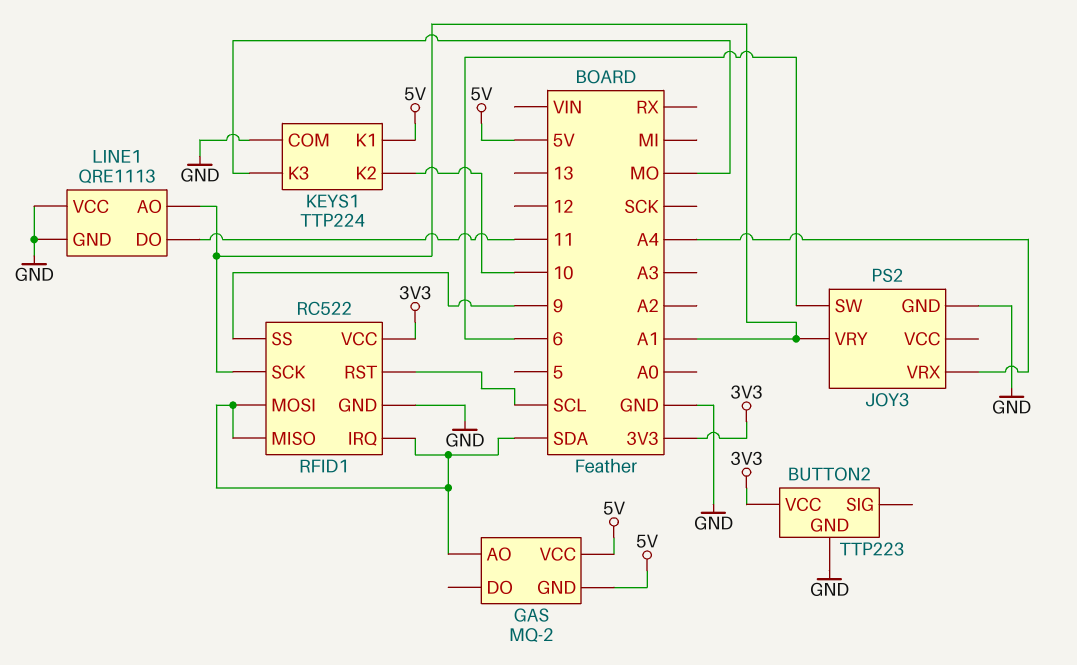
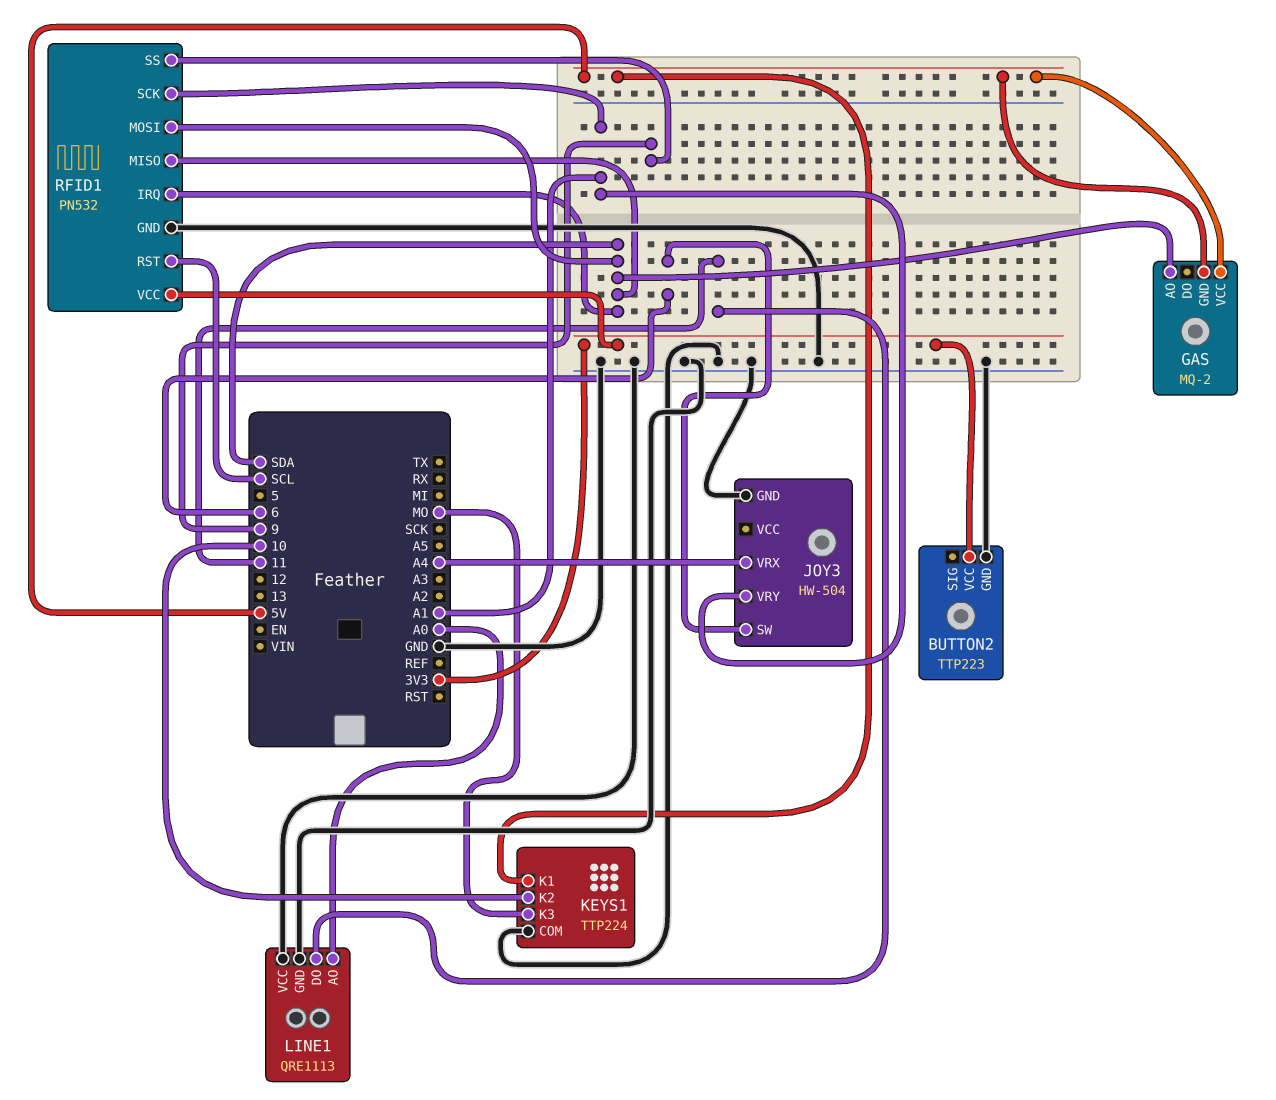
JOY3: PS2 -> HW-504
LINE1 pin AO: A1 -> A0
RFID1: RC522 -> PN532

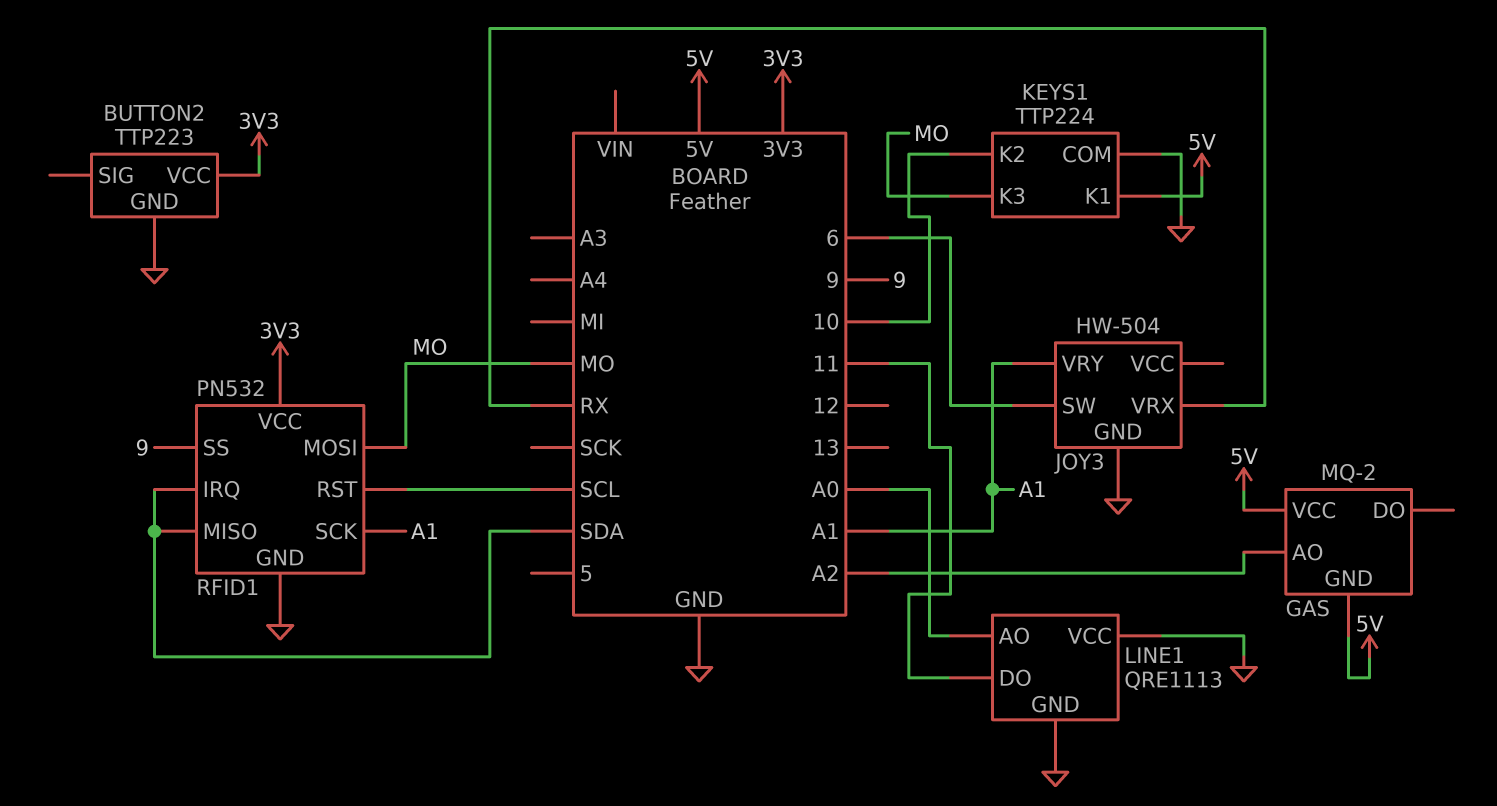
GAS pin AO: SDA -> A2
JOY3 pin VRX: A4 -> RX
RFID1 pin MOSI: SDA -> MO

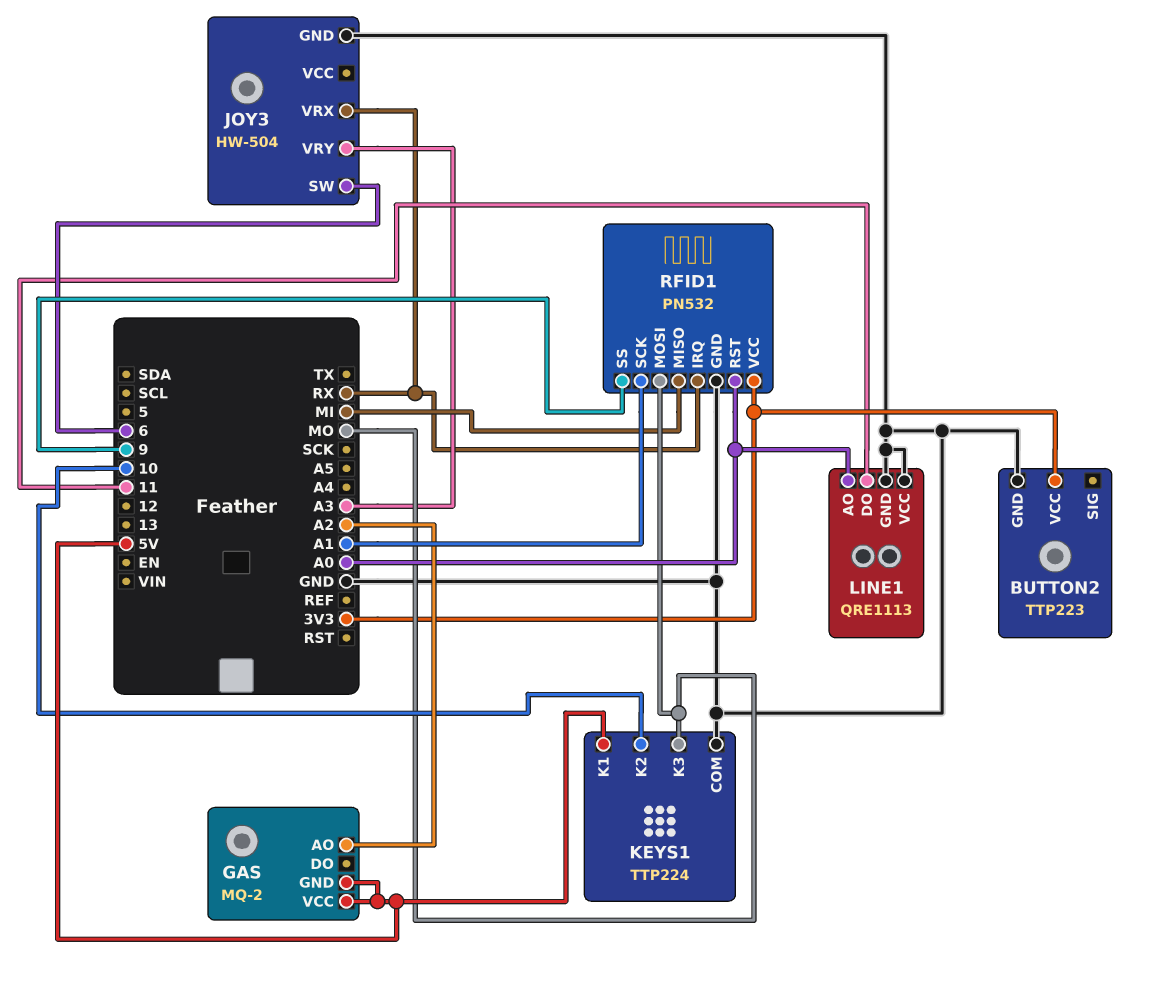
JOY3 pin VRY: A1 -> A3
RFID1 pin IRQ: SDA -> RX
RFID1 pin MISO: SDA -> MI
RFID1 pin RST: SCL -> A0

